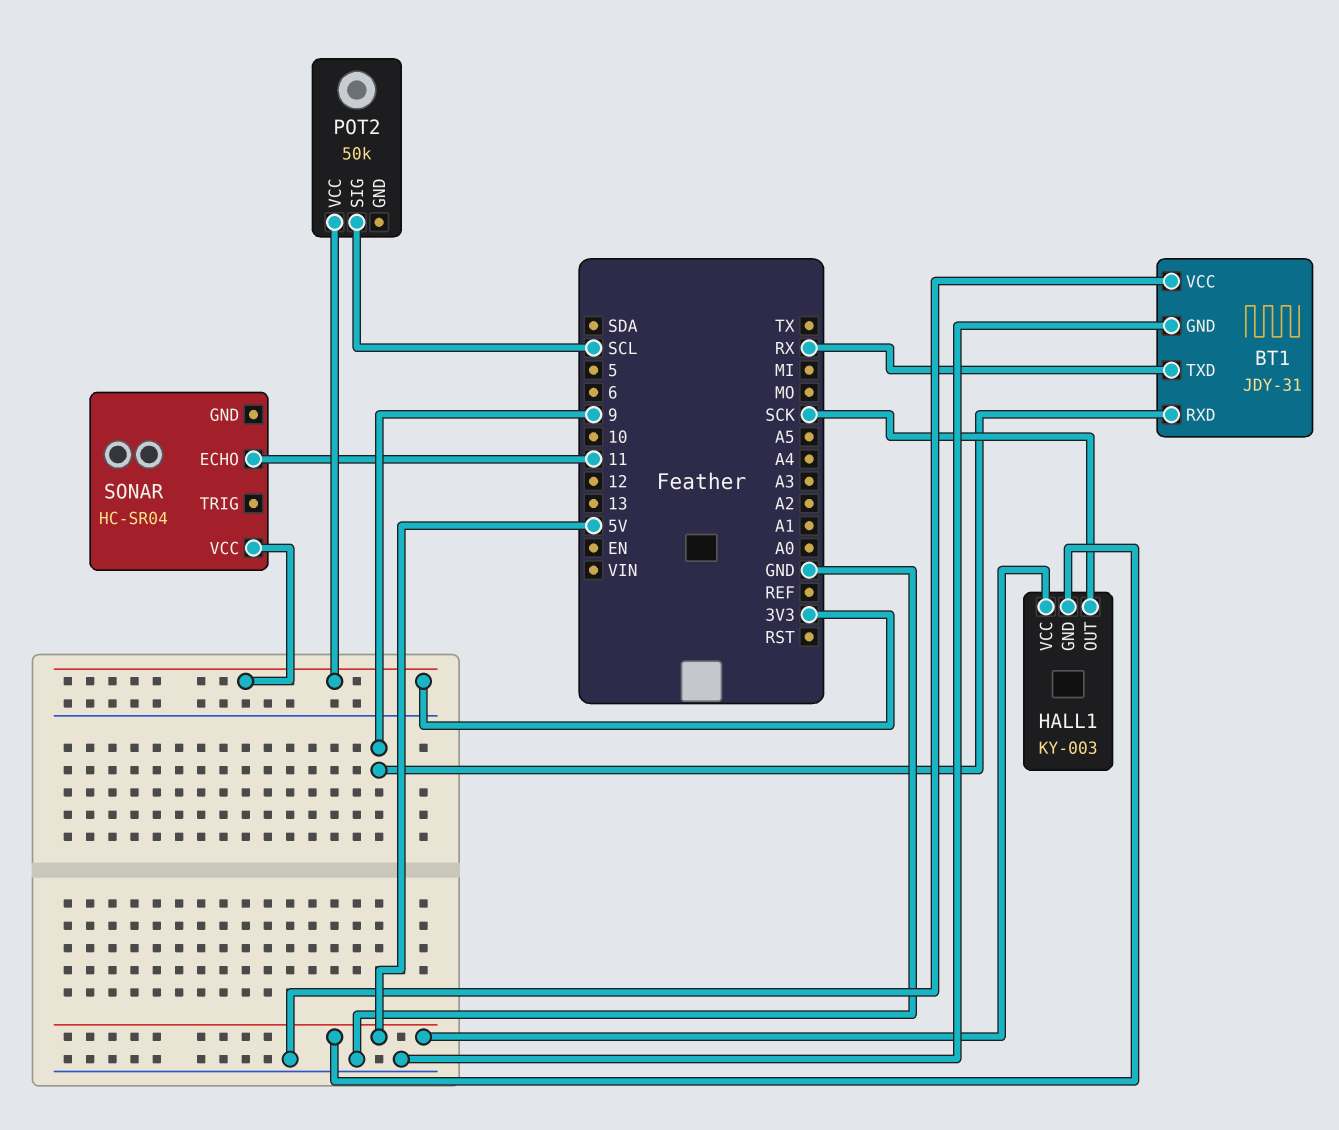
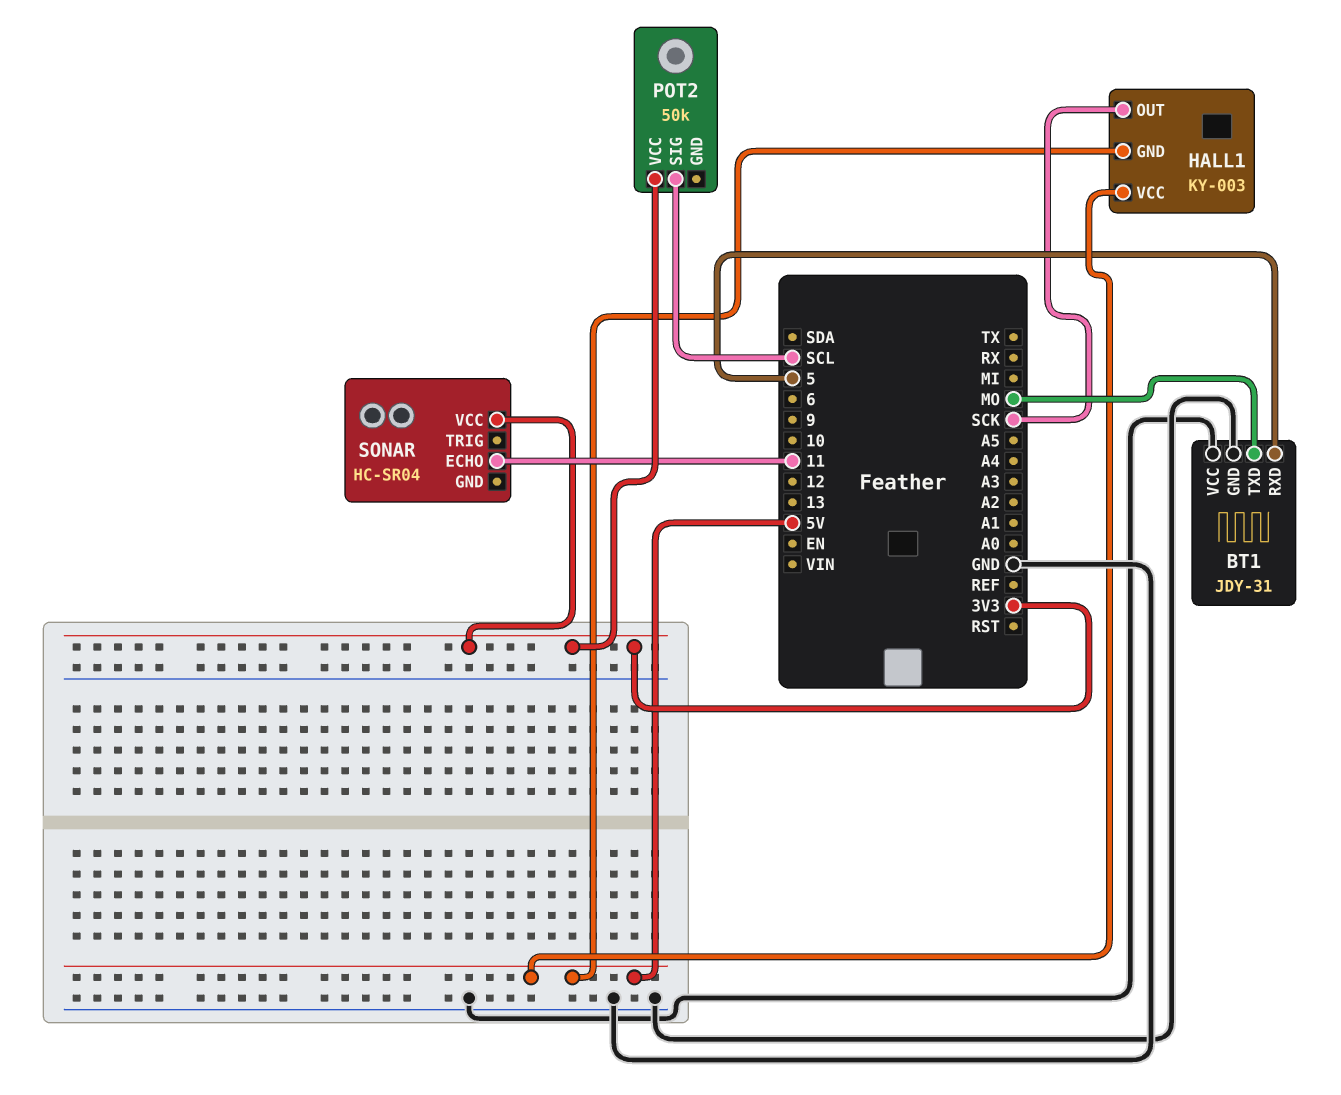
BT1 pin RXD: 9 -> 5
BT1 pin TXD: RX -> MO

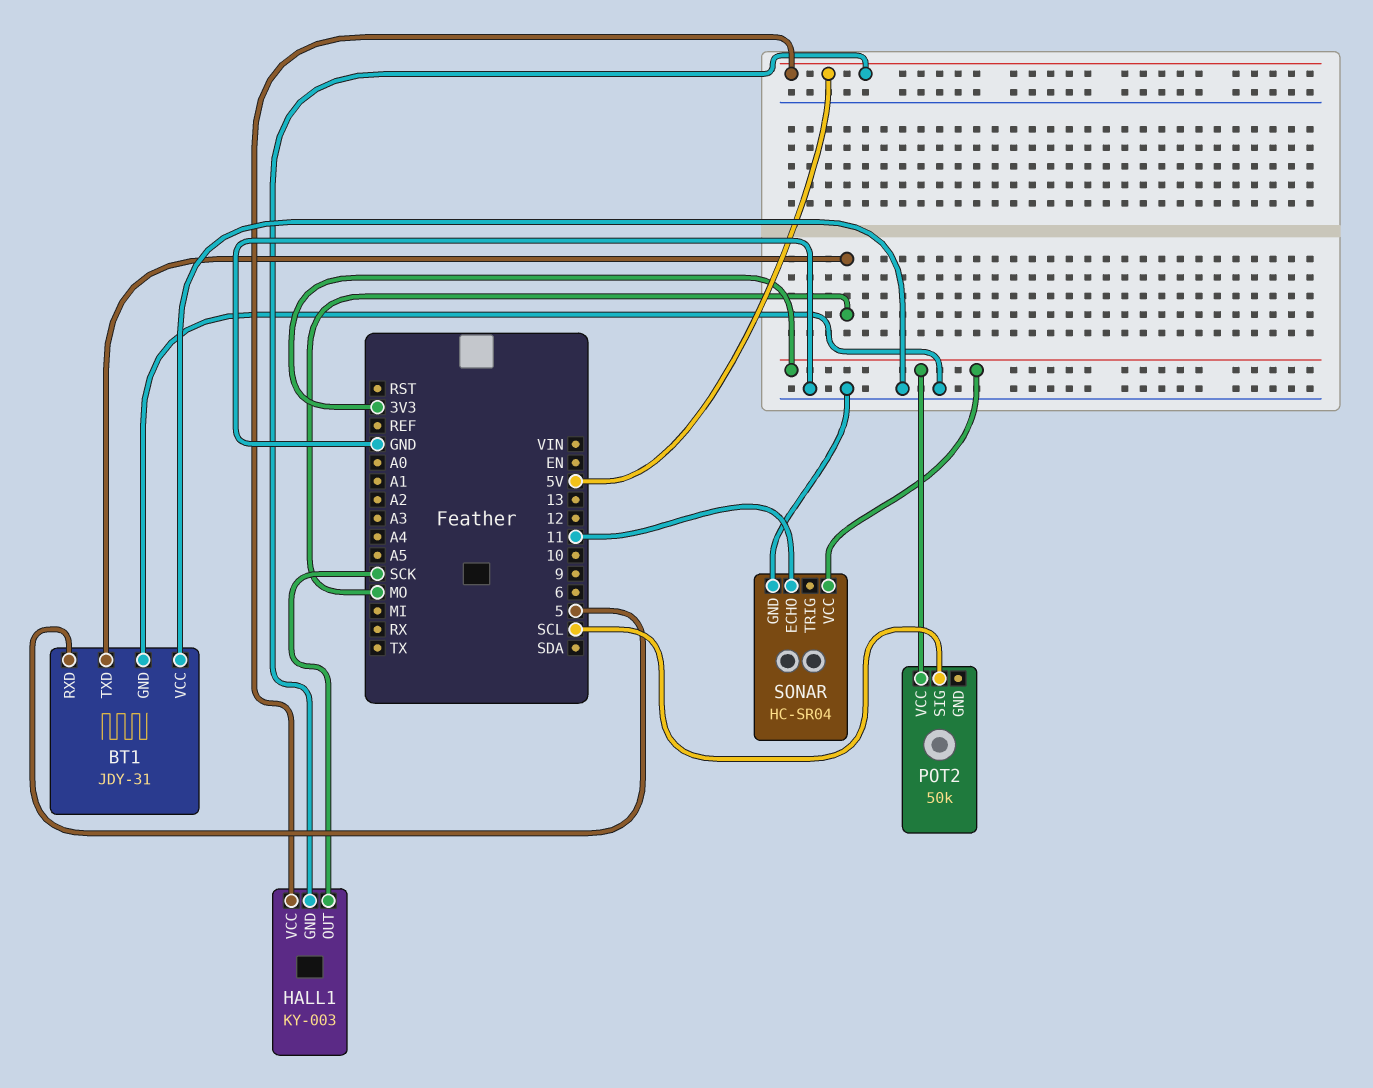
SONAR pin GND: none -> GND

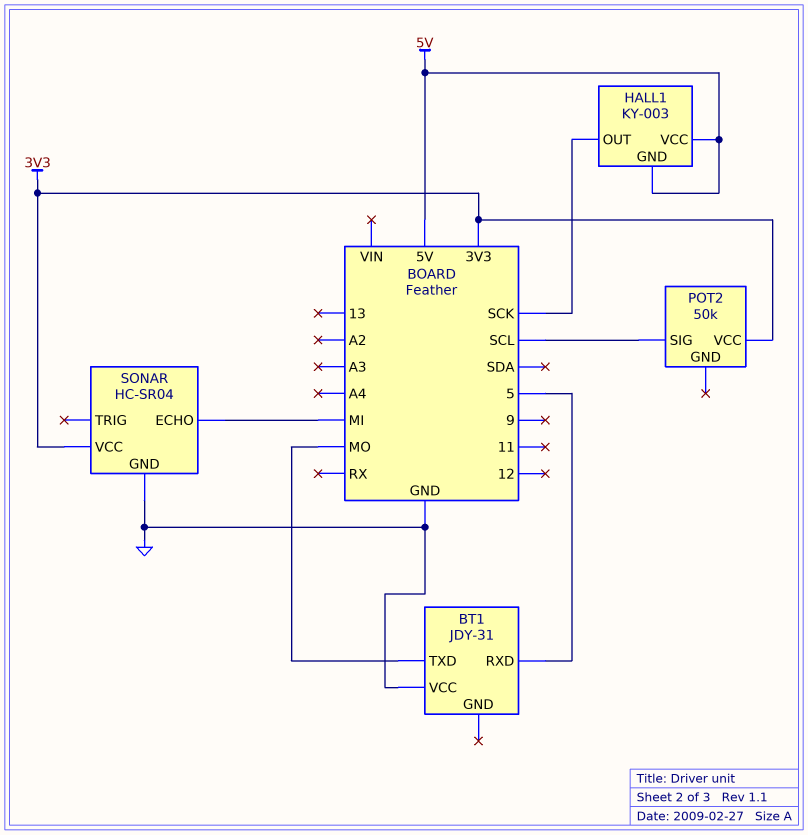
BT1 pin GND: GND -> none
SONAR pin ECHO: 11 -> MI

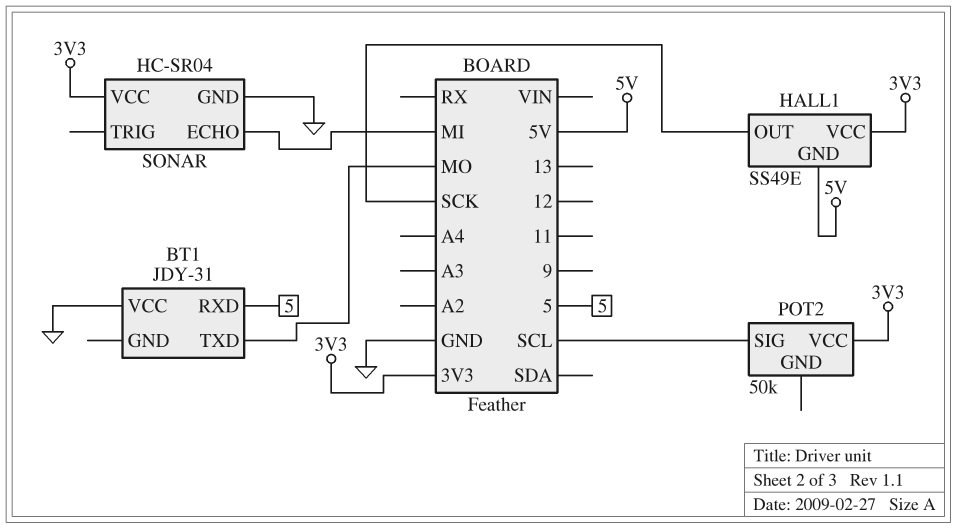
HALL1: KY-003 -> SS49E
HALL1 pin VCC: 5V -> 3V3

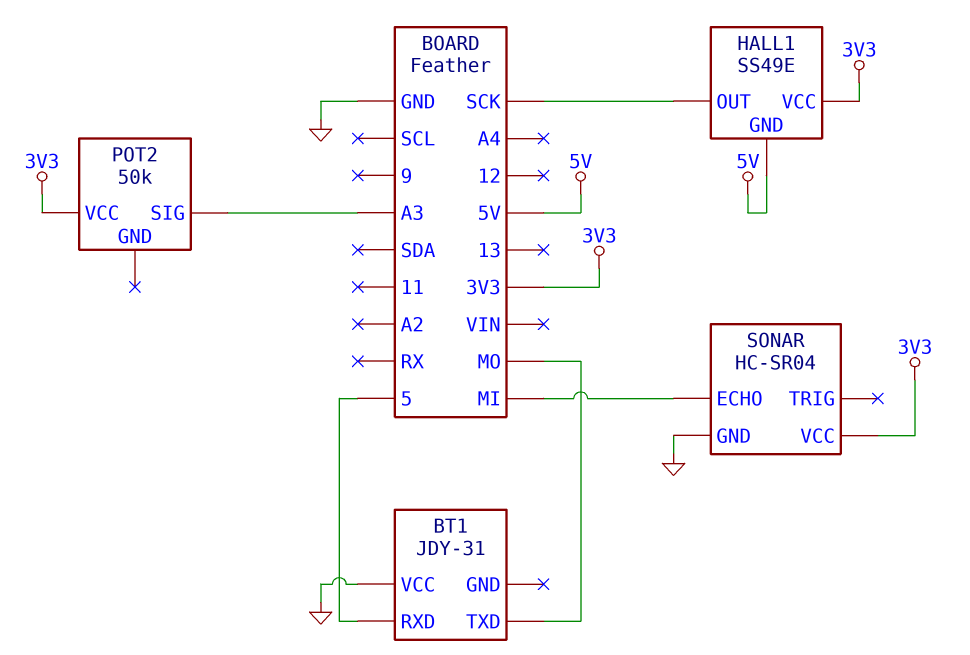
POT2 pin SIG: SCL -> A3

